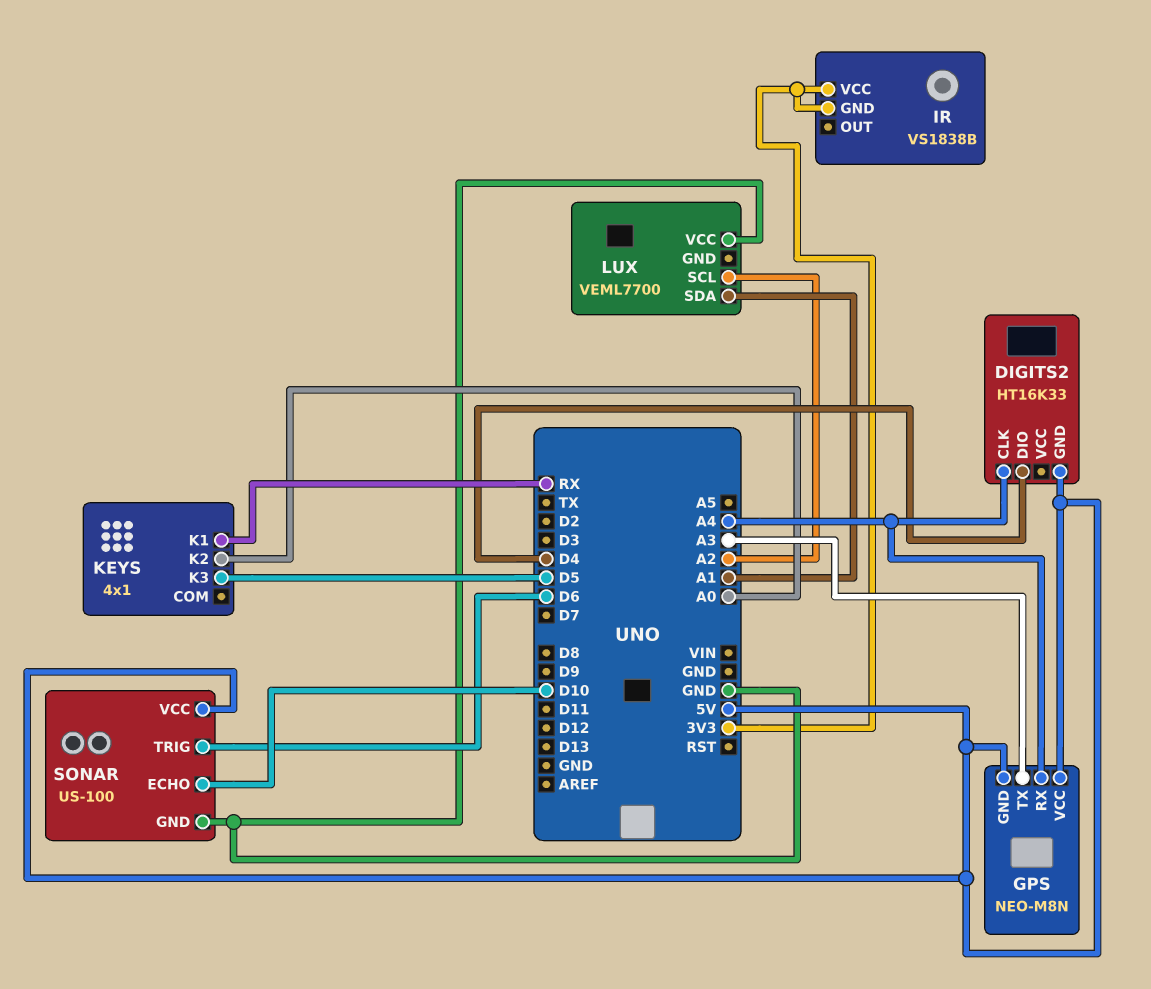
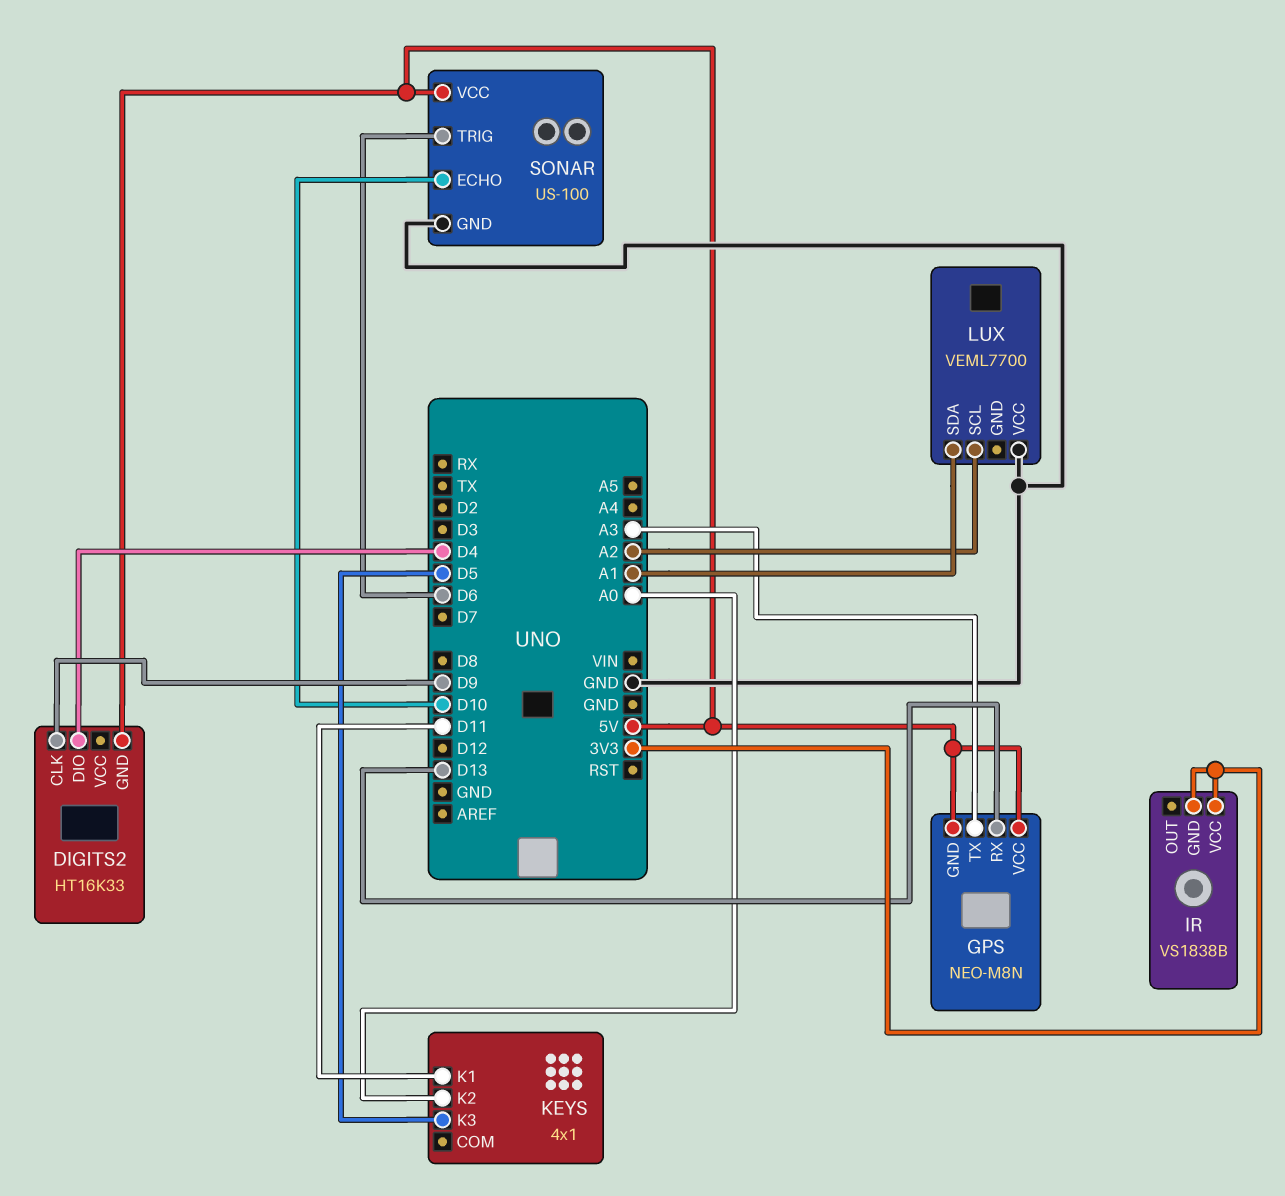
DIGITS2 pin CLK: A4 -> D9
GPS pin RX: A4 -> D13
KEYS pin K1: RX -> D11

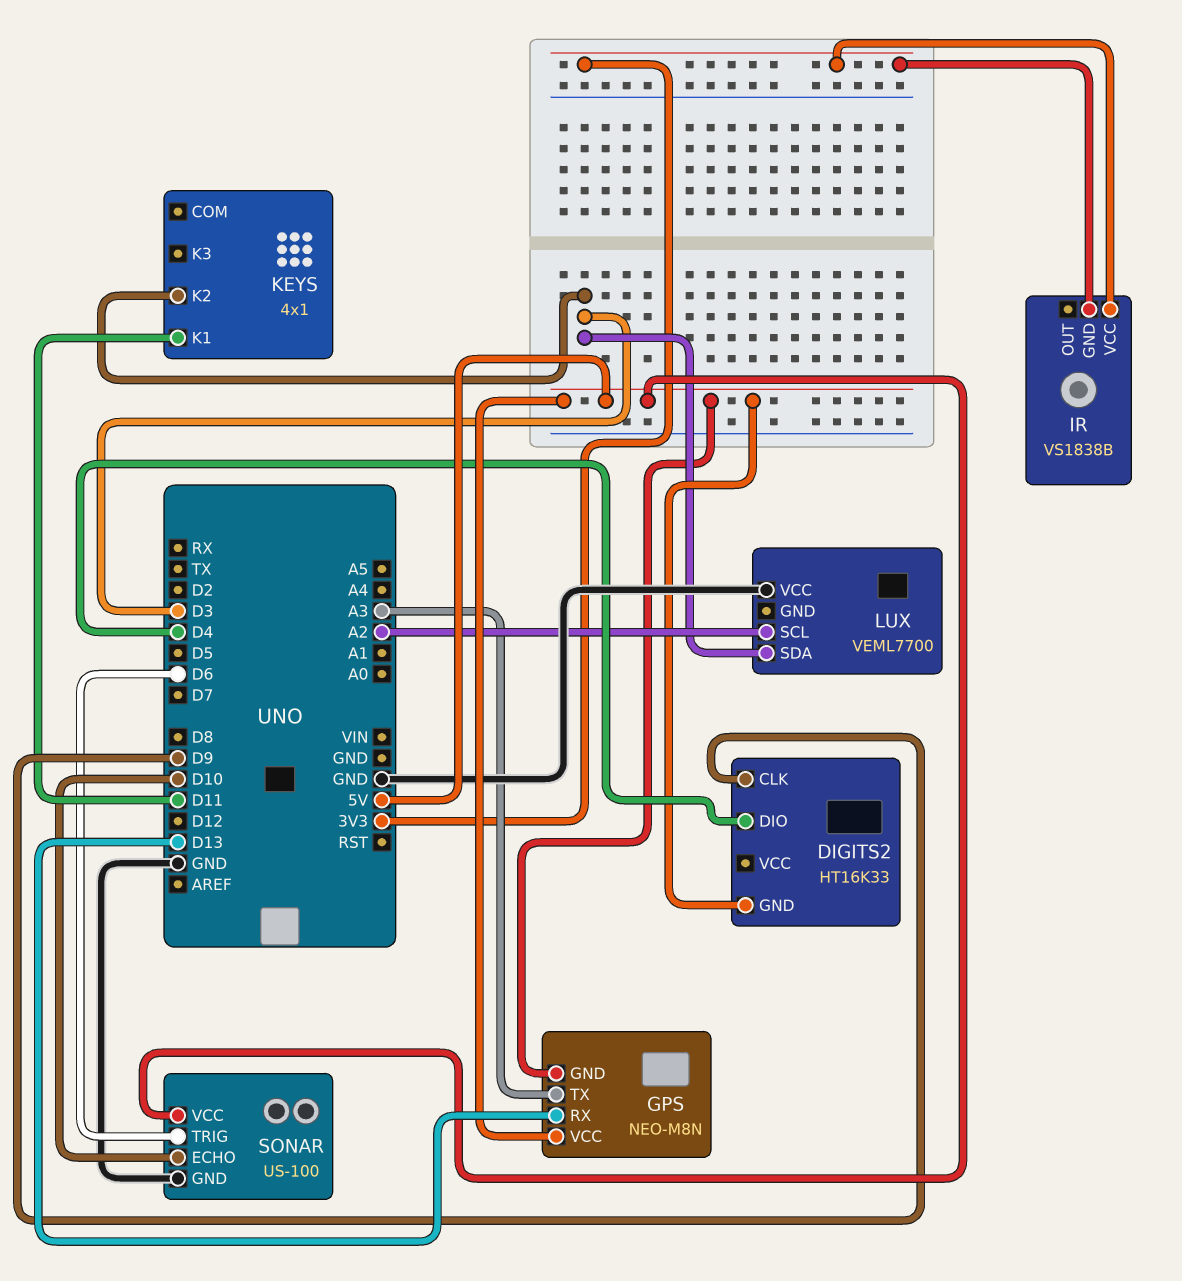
KEYS pin K2: A0 -> D3
KEYS pin K3: D5 -> none
LUX pin SDA: A1 -> D3

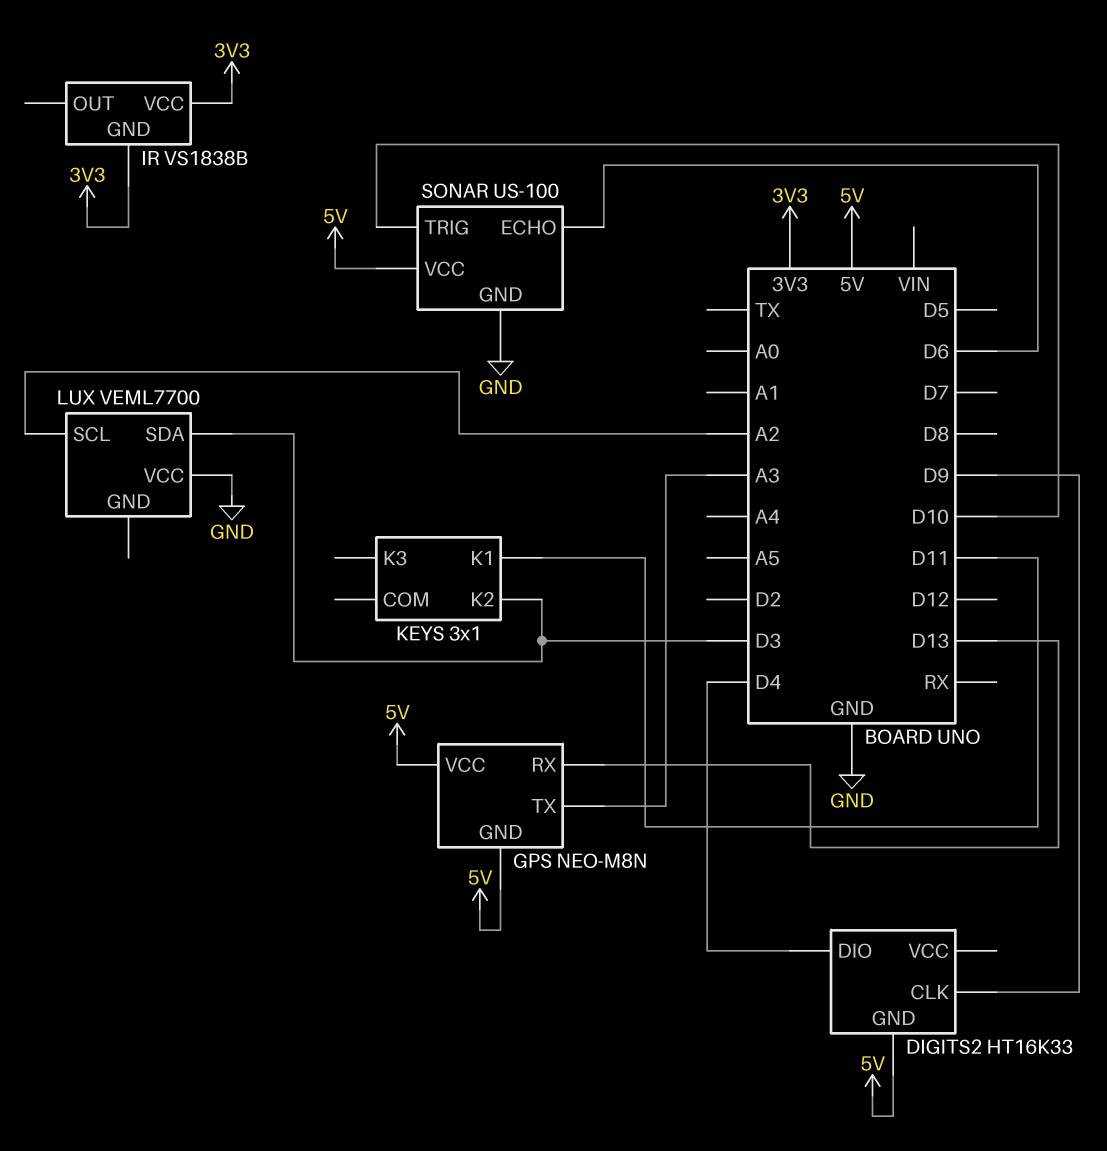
KEYS: 4x1 -> 3x1
SONAR pin ECHO: D10 -> D6
SONAR pin TRIG: D6 -> D10

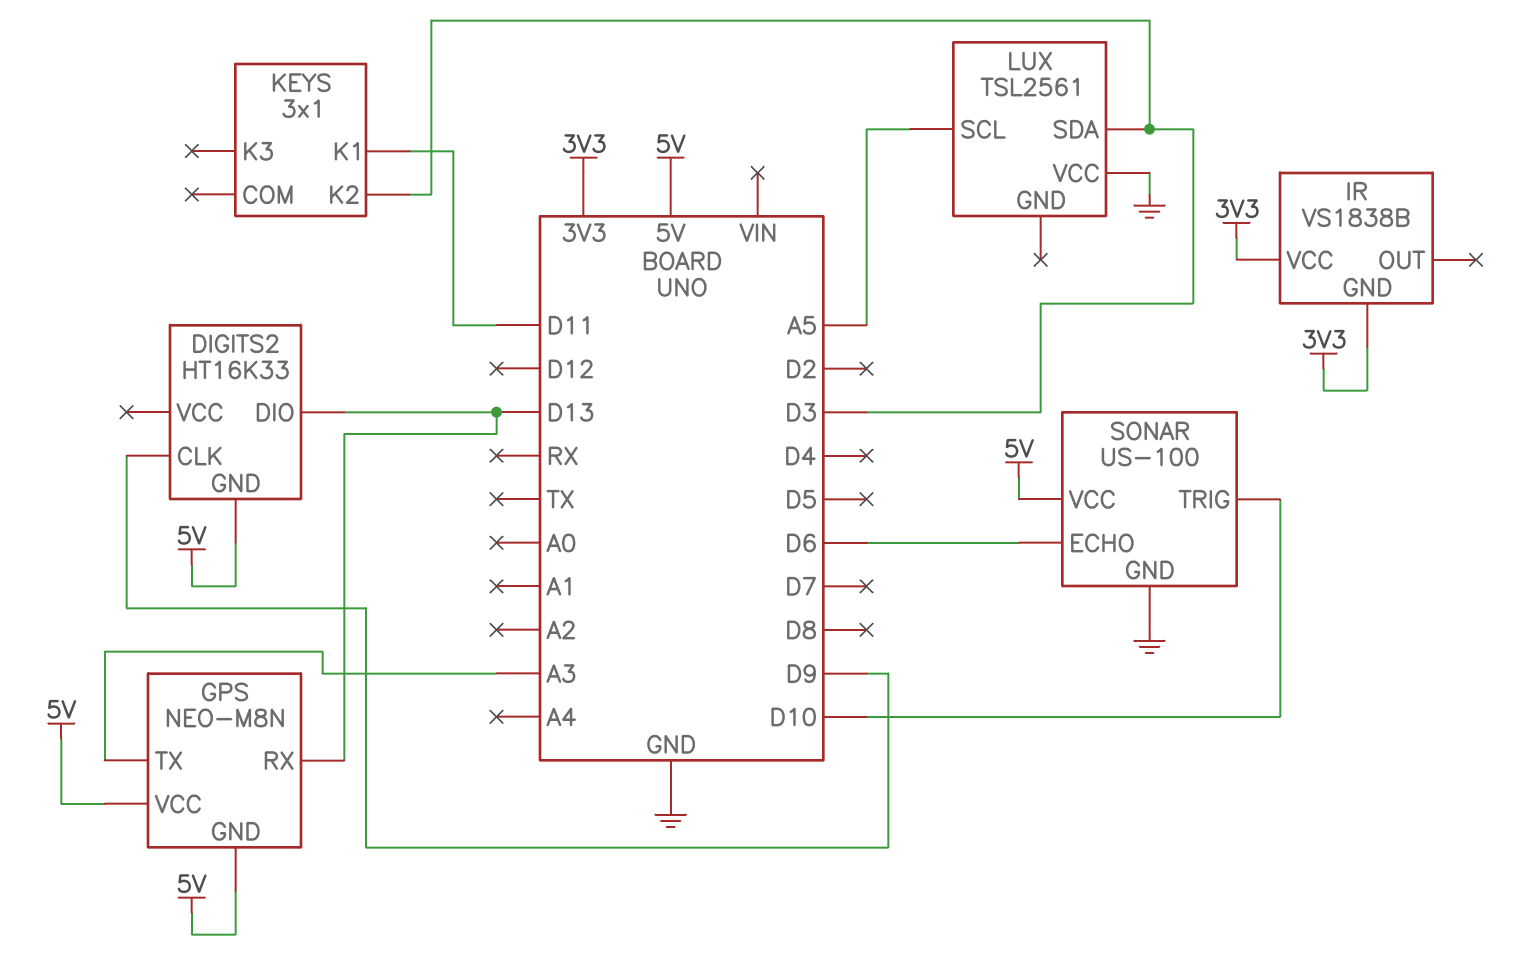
DIGITS2 pin DIO: D4 -> D13
LUX: VEML7700 -> TSL2561
LUX pin SCL: A2 -> A5

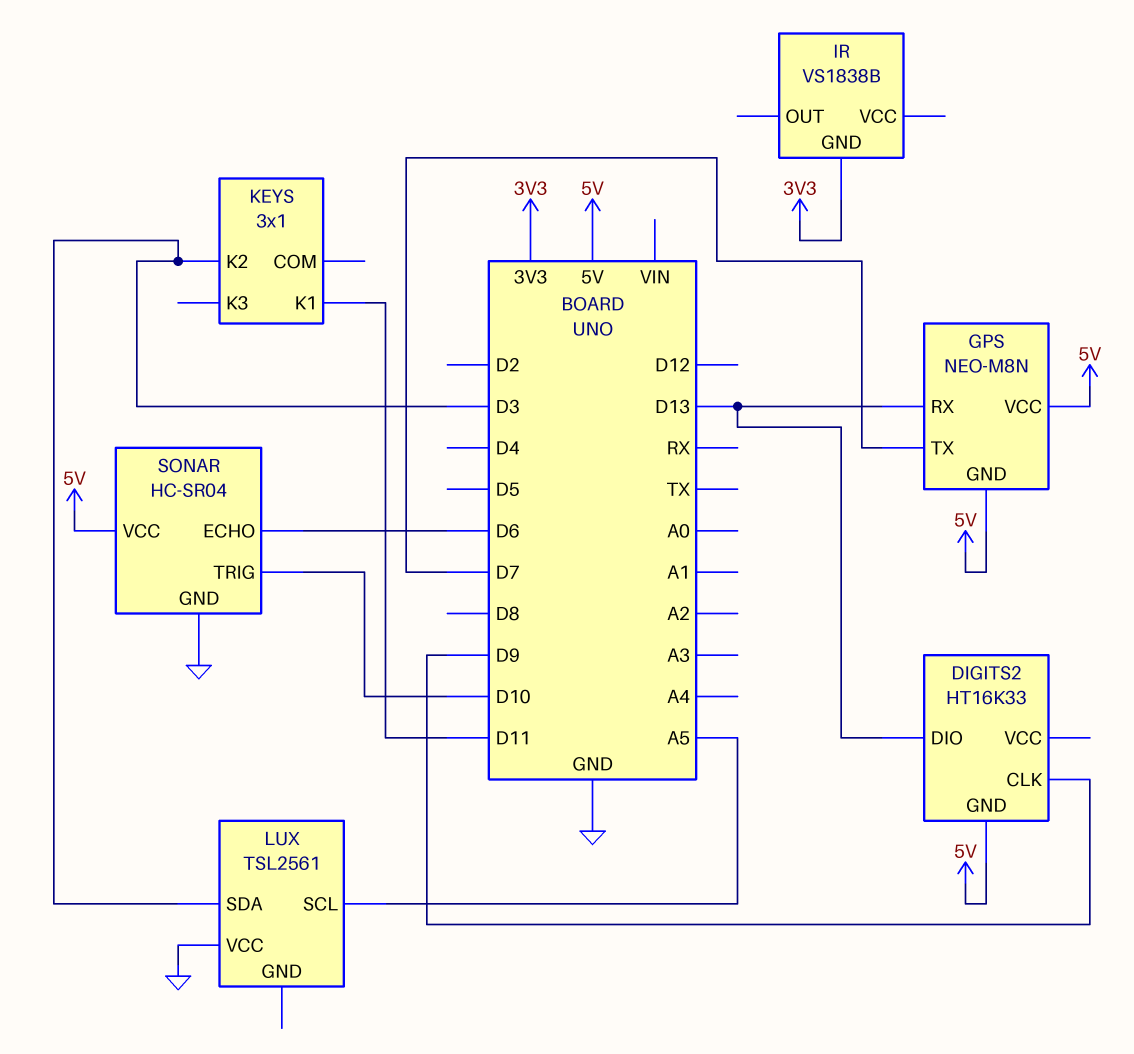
GPS pin TX: A3 -> D7
IR pin VCC: 3V3 -> none
SONAR: US-100 -> HC-SR04

